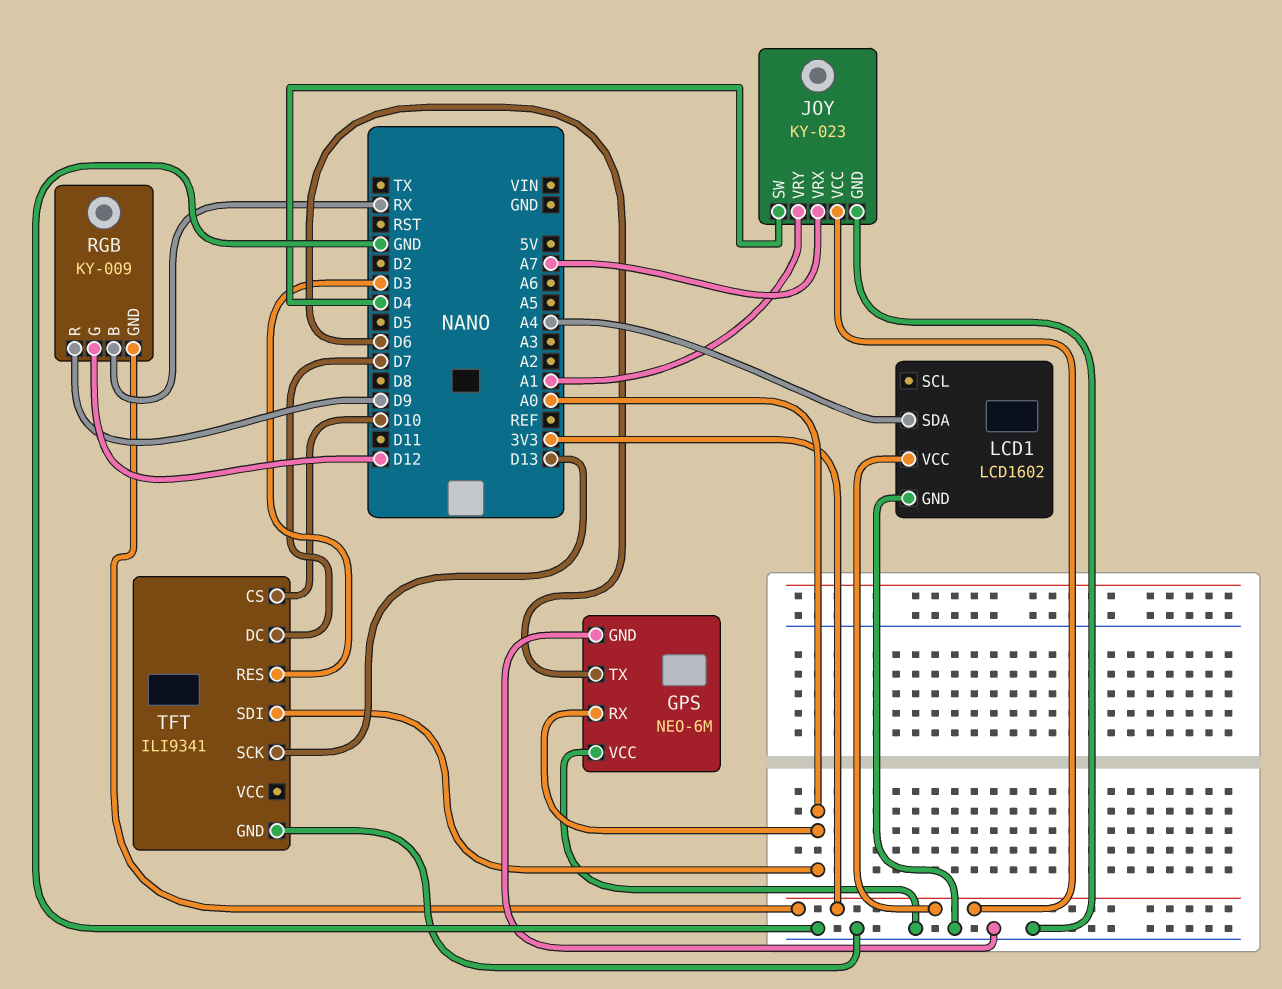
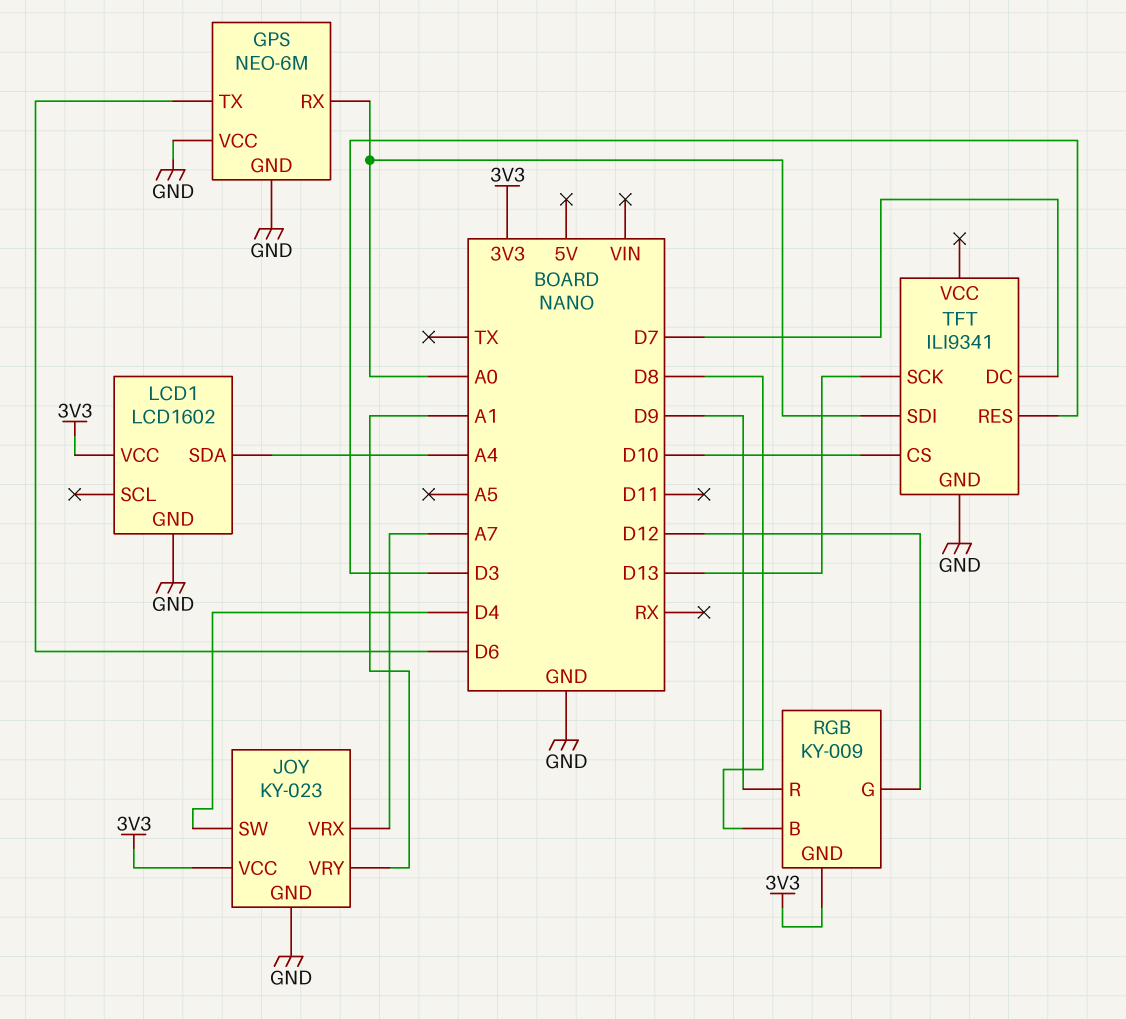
RGB pin B: RX -> D8

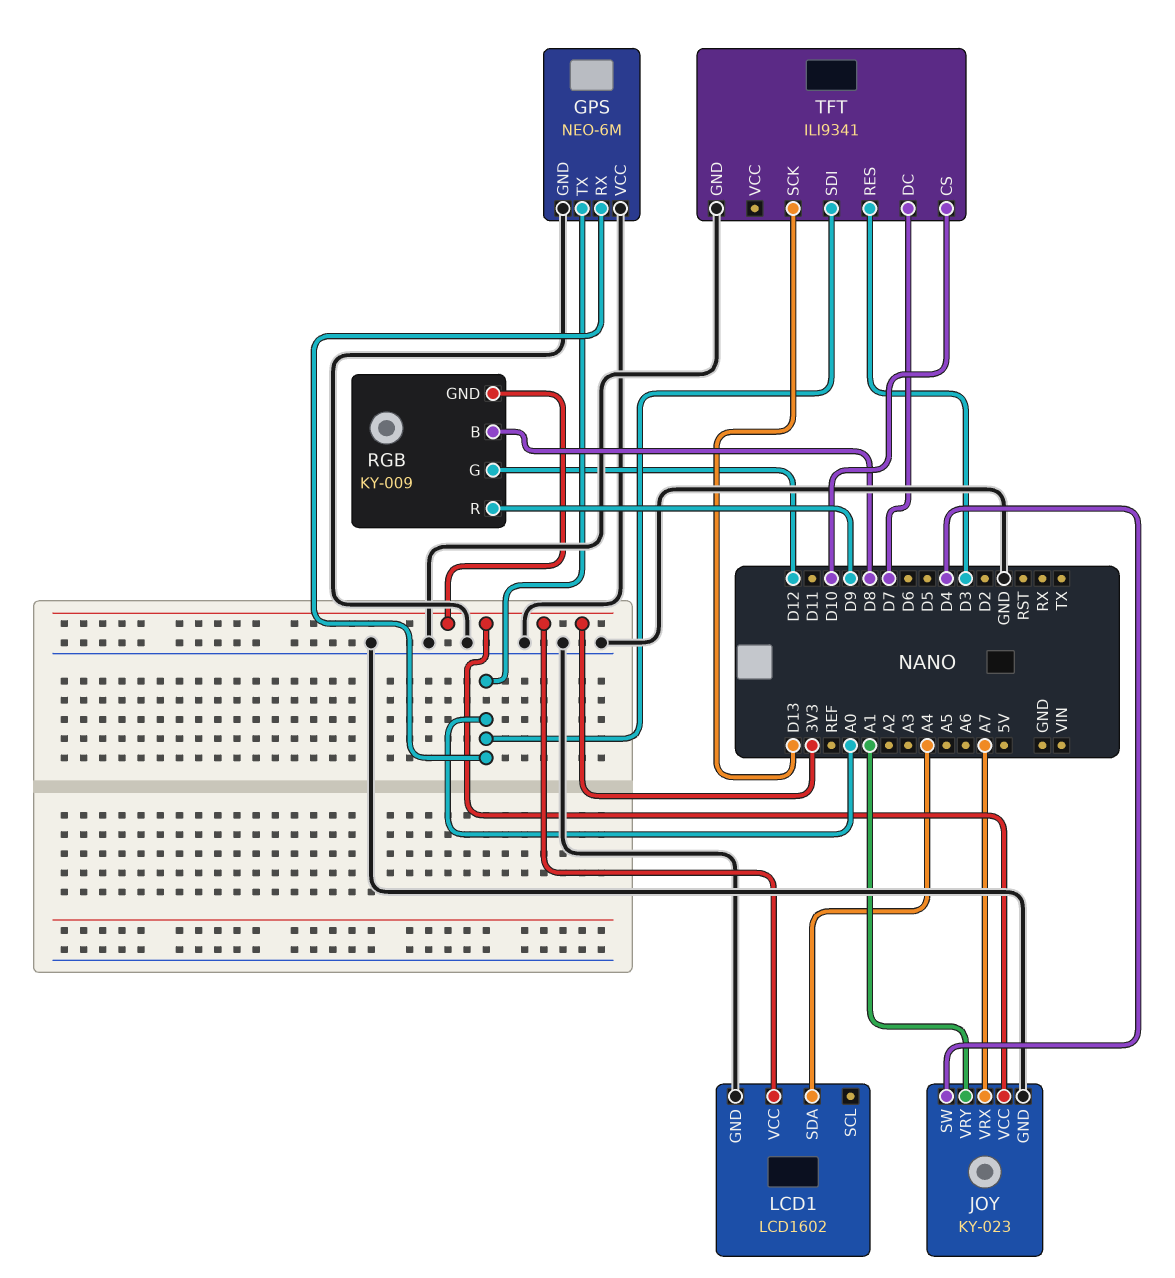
GPS pin TX: D6 -> A0

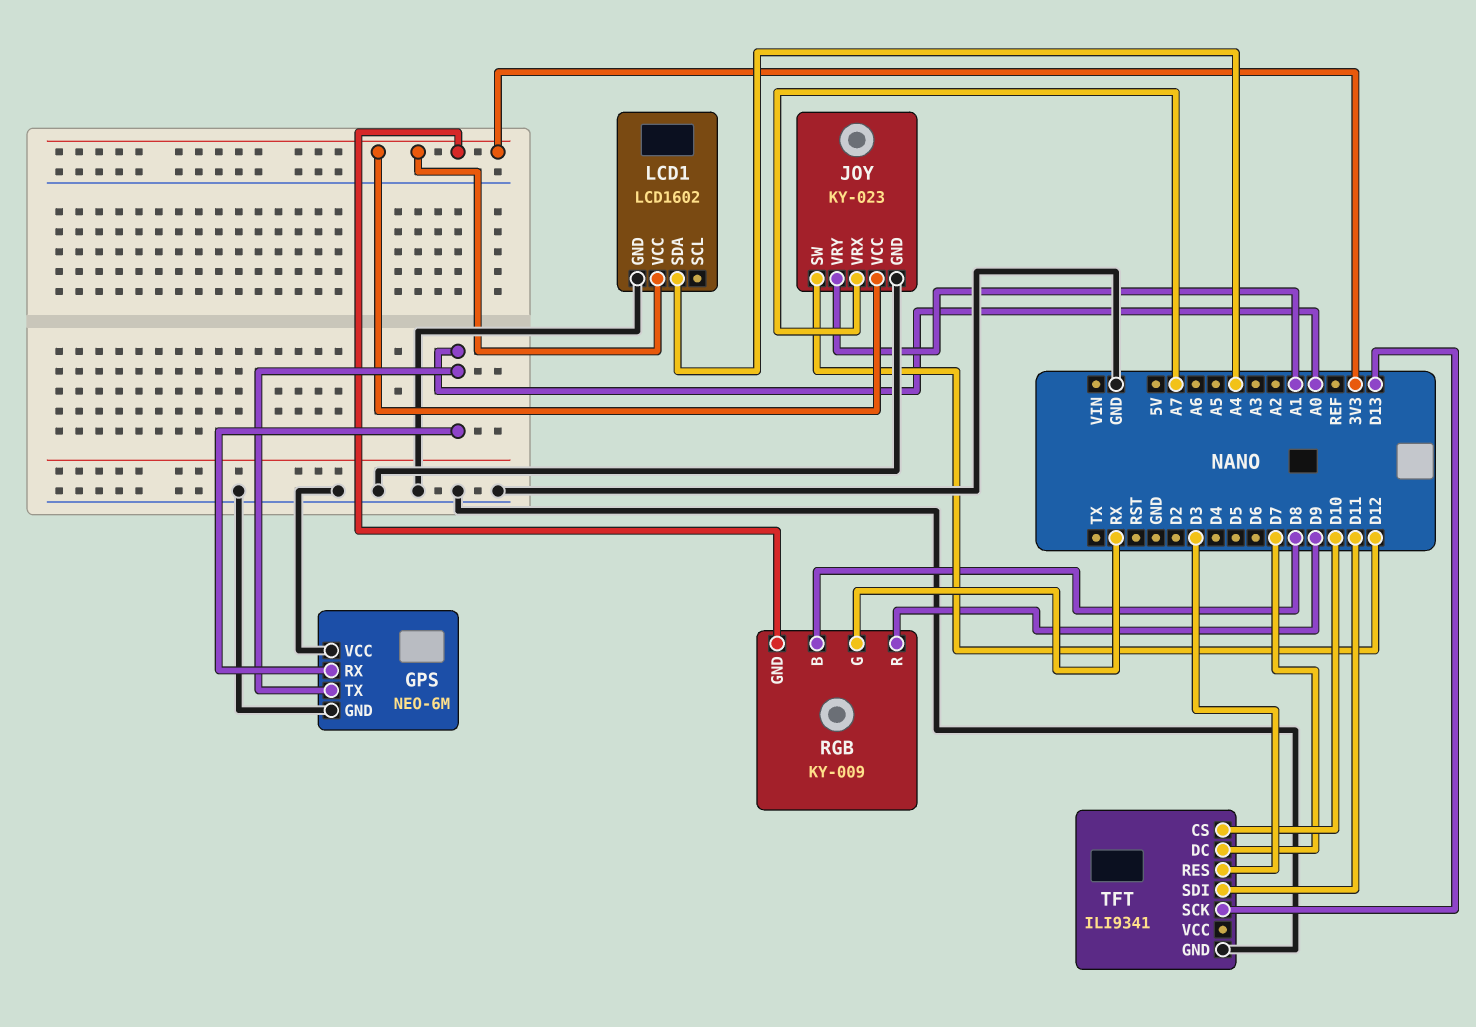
JOY pin SW: D4 -> D12
RGB pin G: D12 -> RX
TFT pin SDI: A0 -> D11

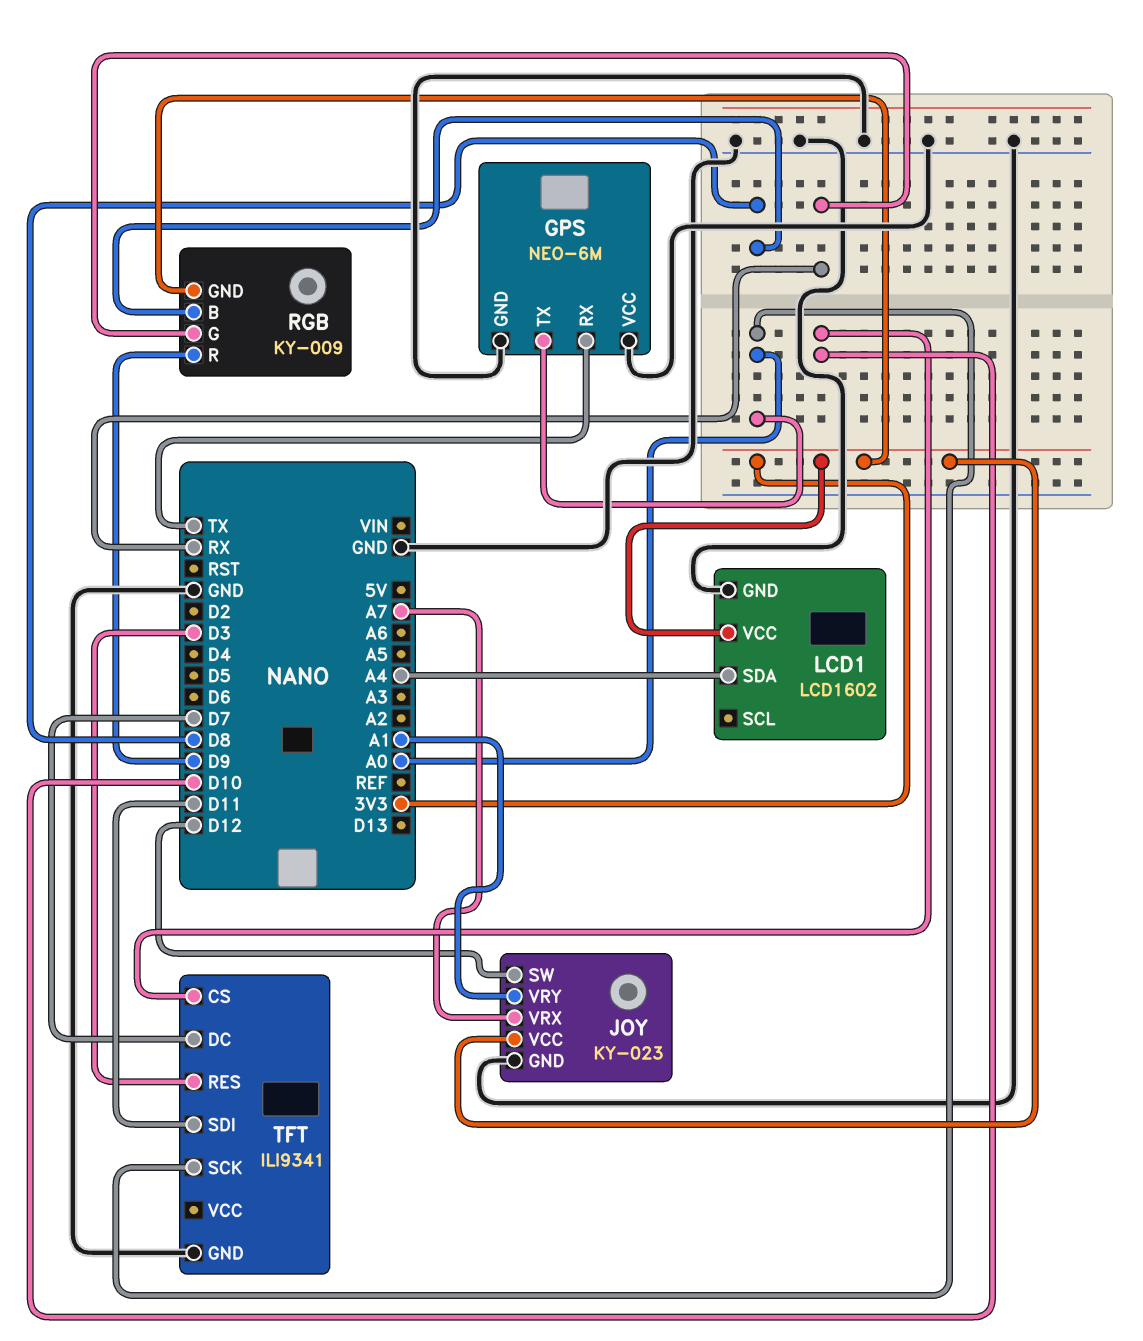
GPS pin RX: A0 -> TX
TFT pin SCK: D13 -> A0

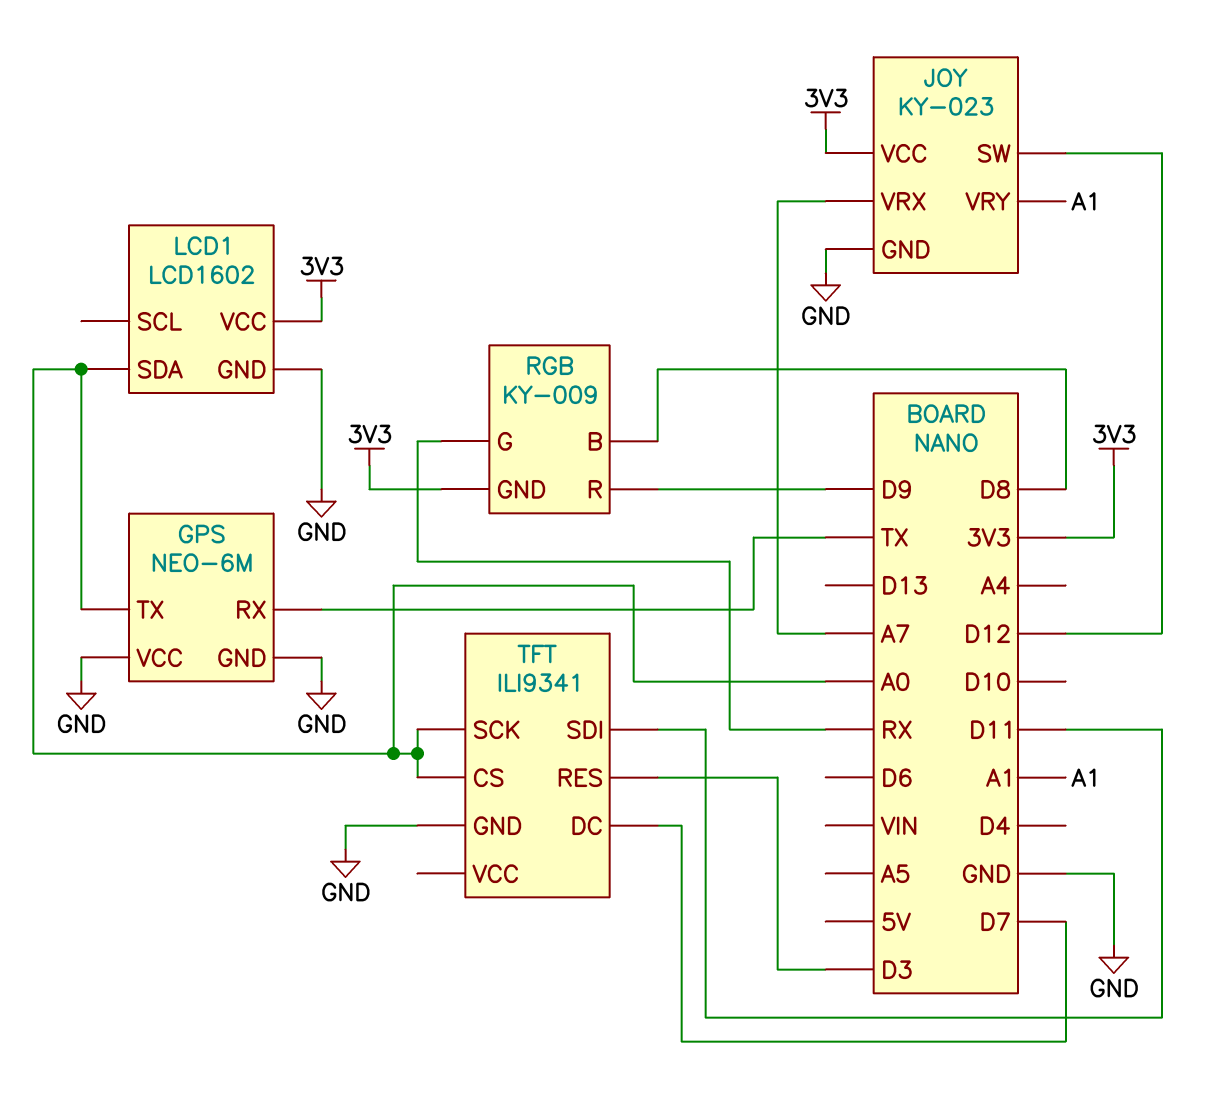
LCD1 pin SDA: A4 -> A0
TFT pin CS: D10 -> A0

